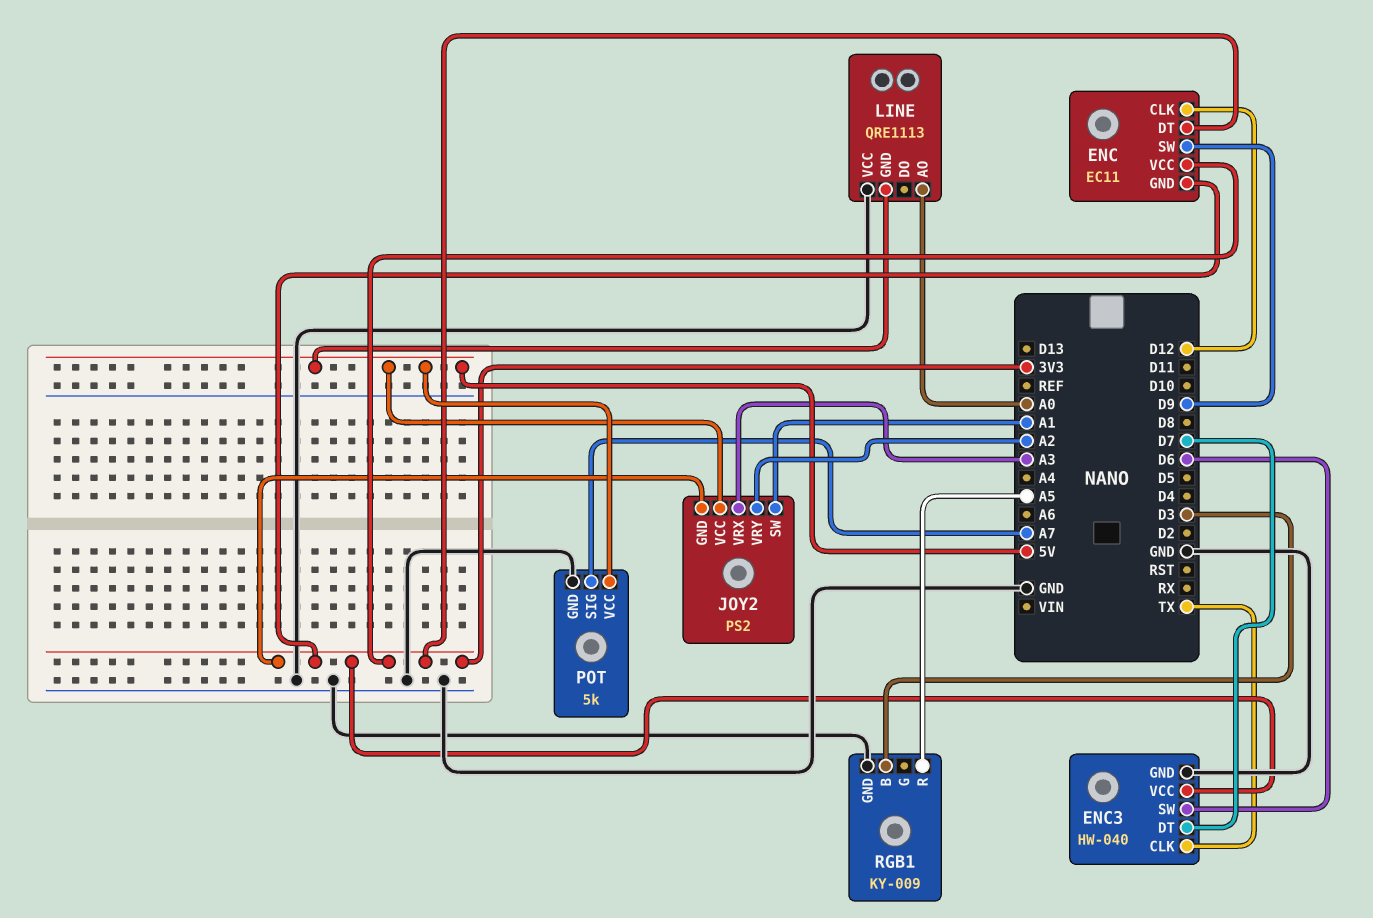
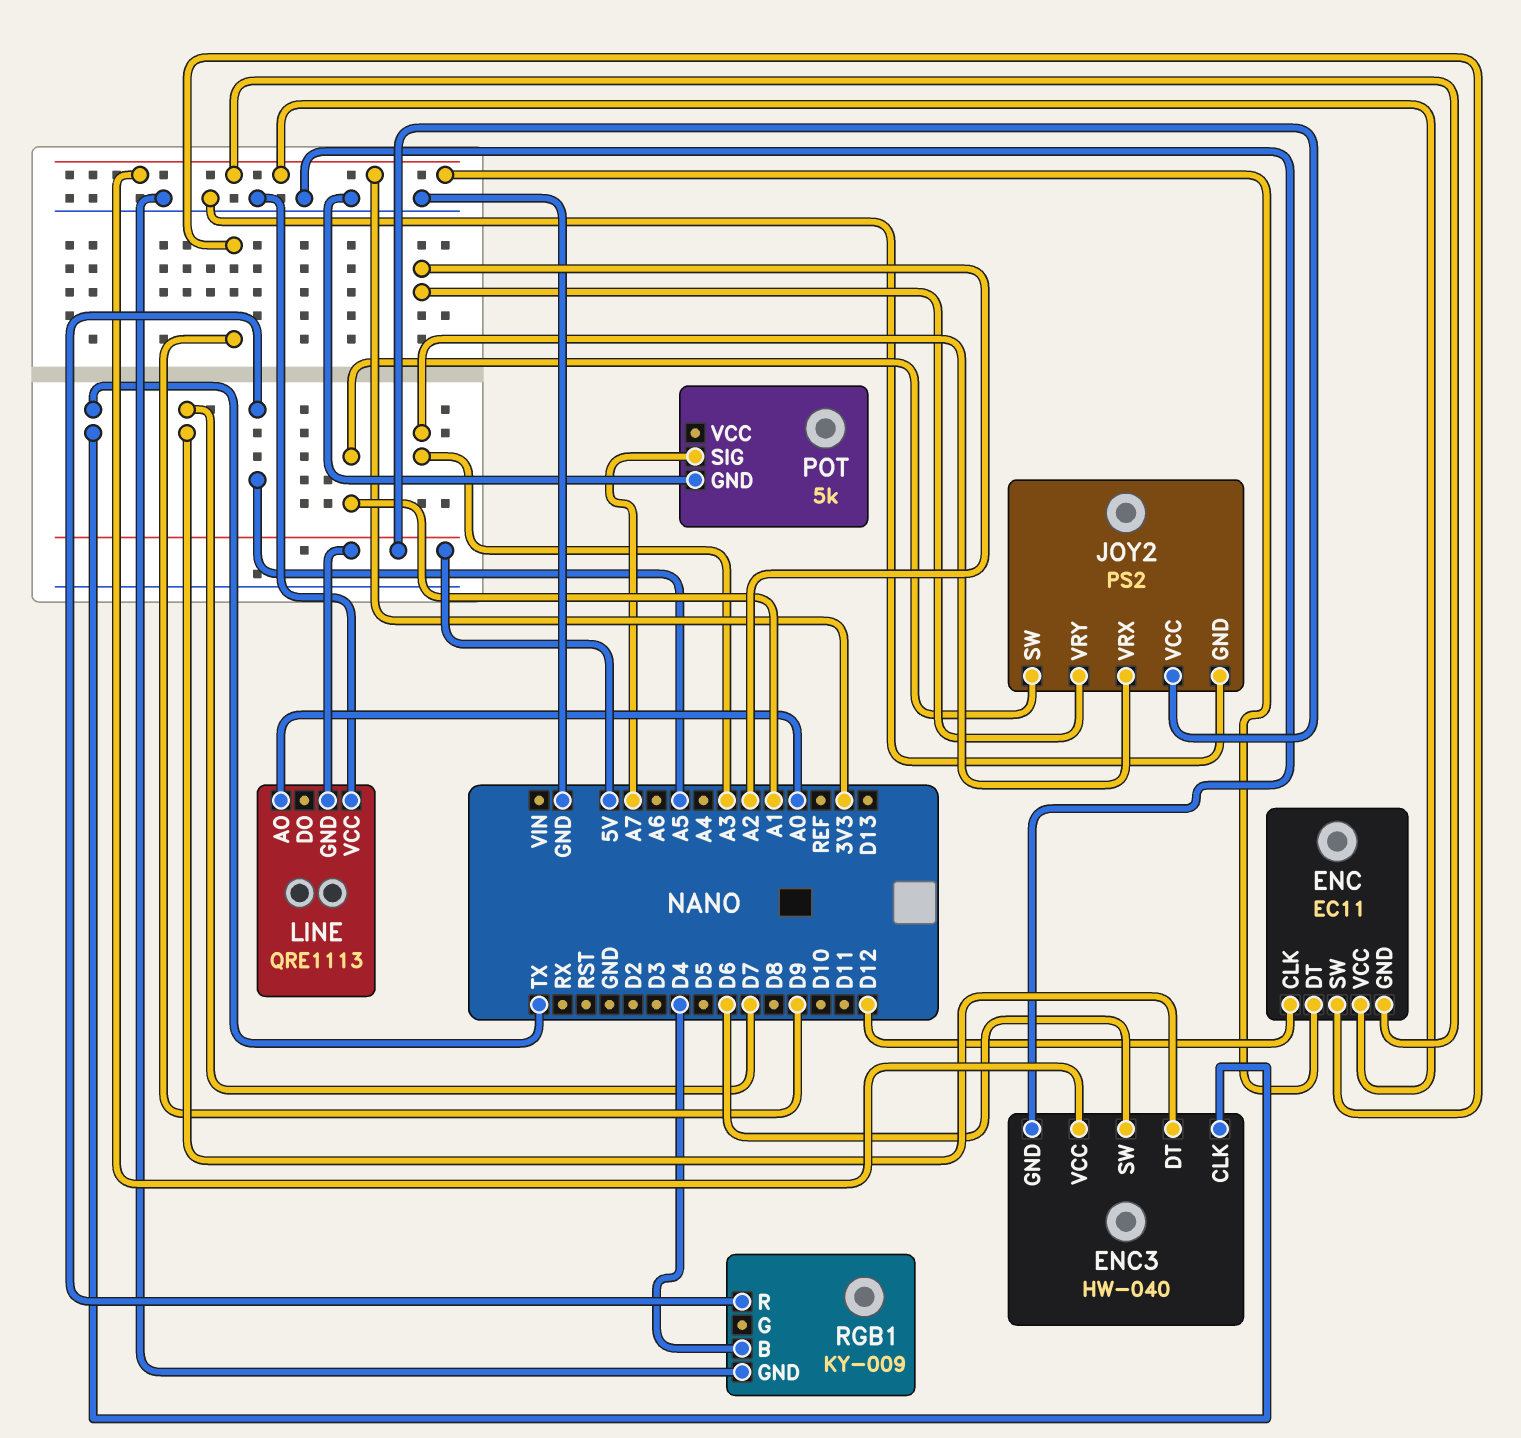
JOY2 pin GND: 3V3 -> GND
POT pin VCC: 5V -> none
RGB1 pin B: D3 -> D4

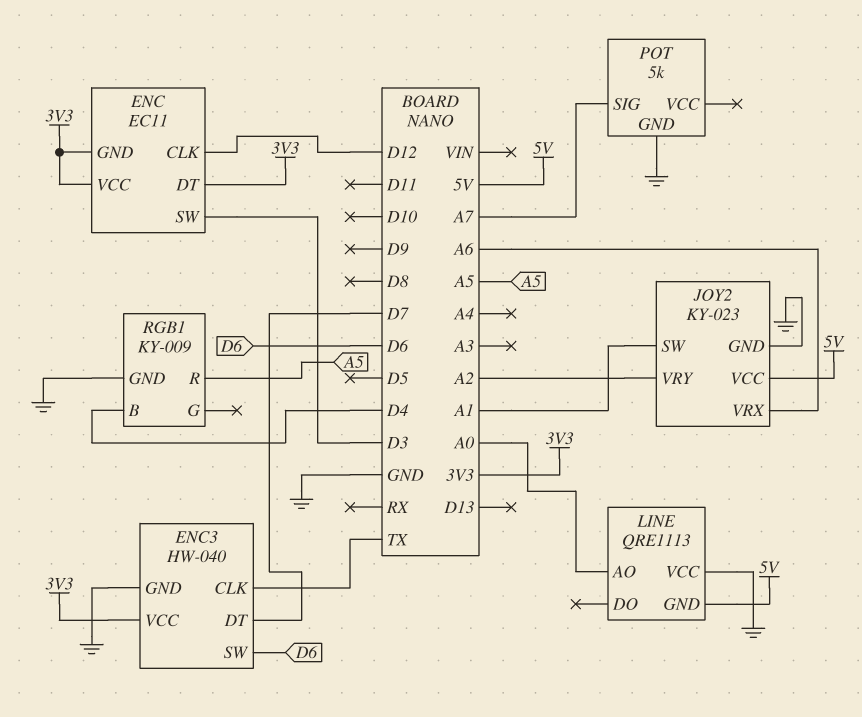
ENC pin SW: D9 -> D3
JOY2: PS2 -> KY-023
JOY2 pin VRX: A3 -> A6

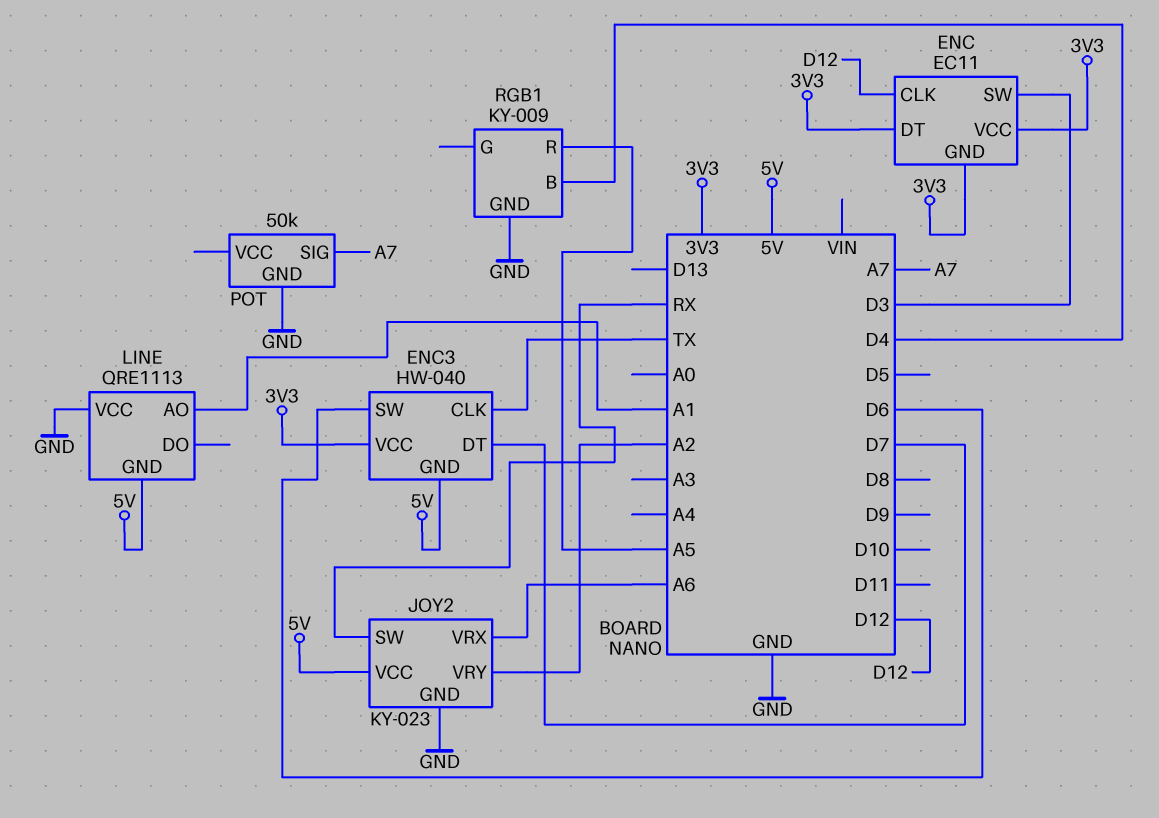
ENC3 pin GND: GND -> 5V
JOY2 pin SW: A1 -> RX
LINE pin AO: A0 -> A1
POT: 5k -> 50k

